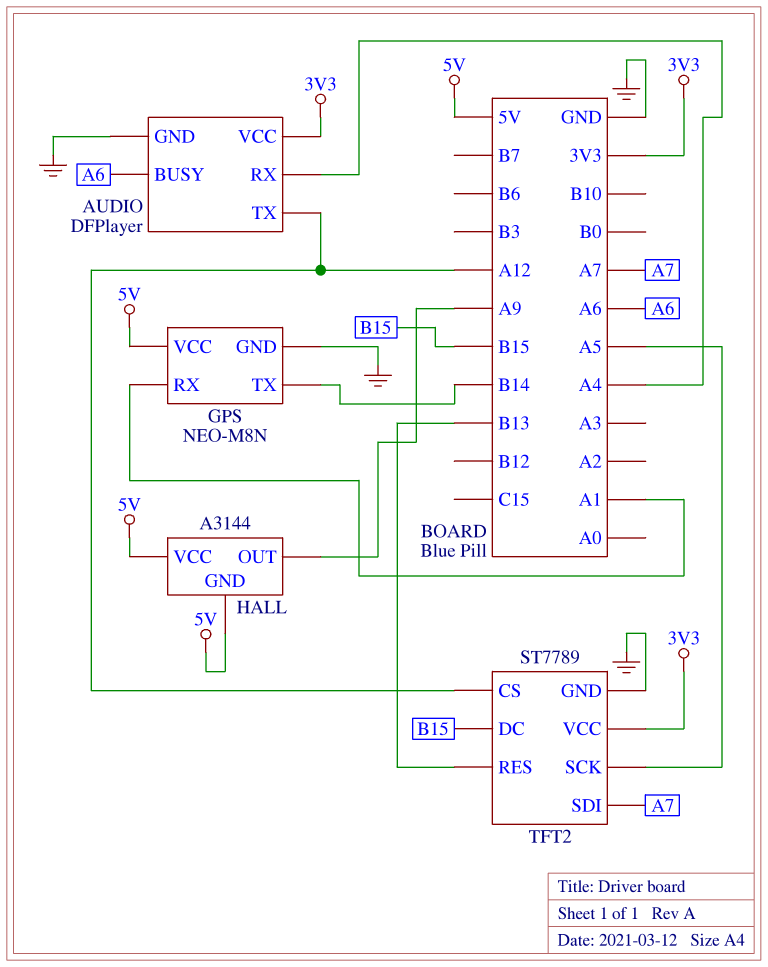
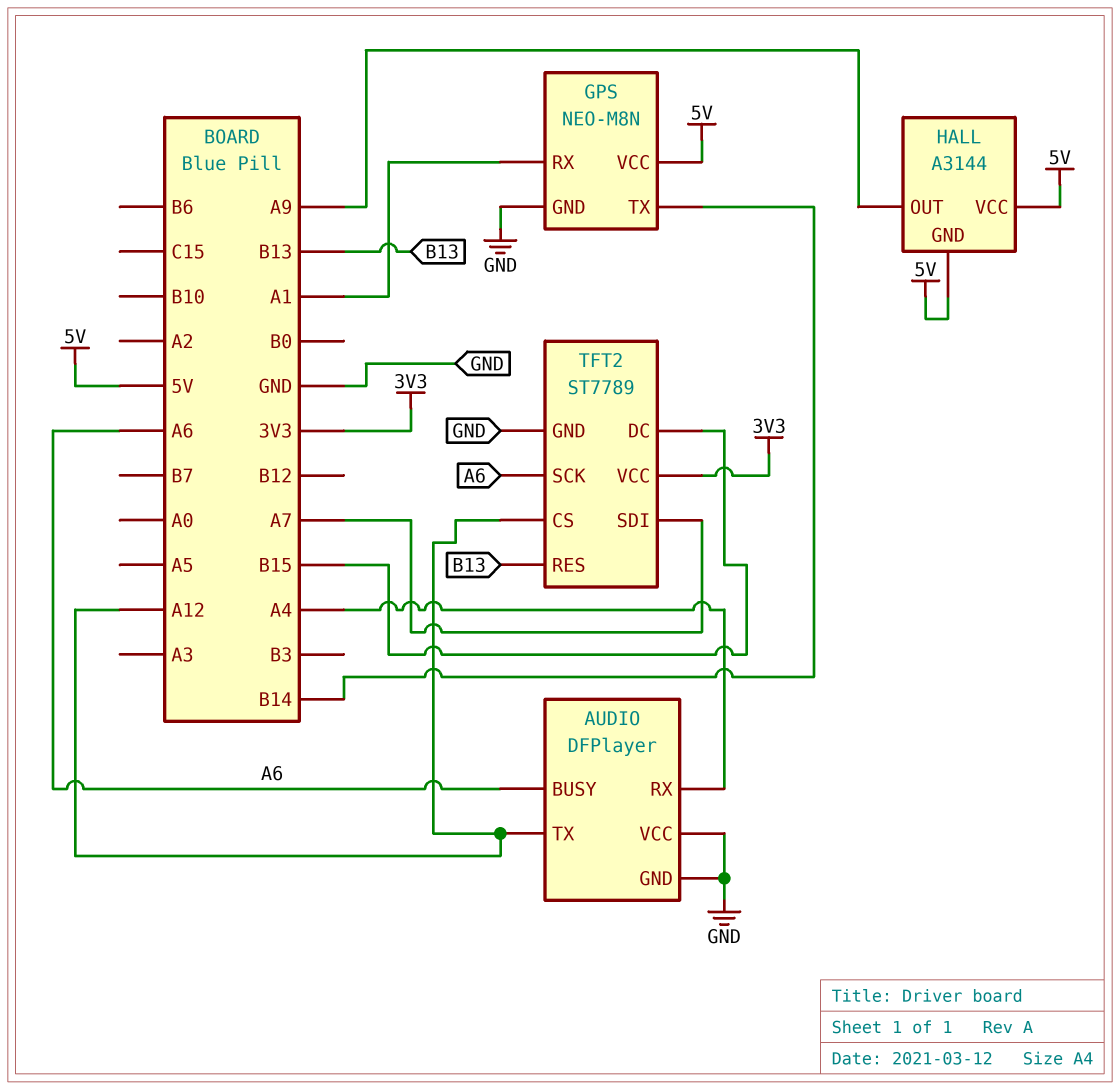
AUDIO pin VCC: 3V3 -> GND
TFT2 pin SCK: A5 -> A6

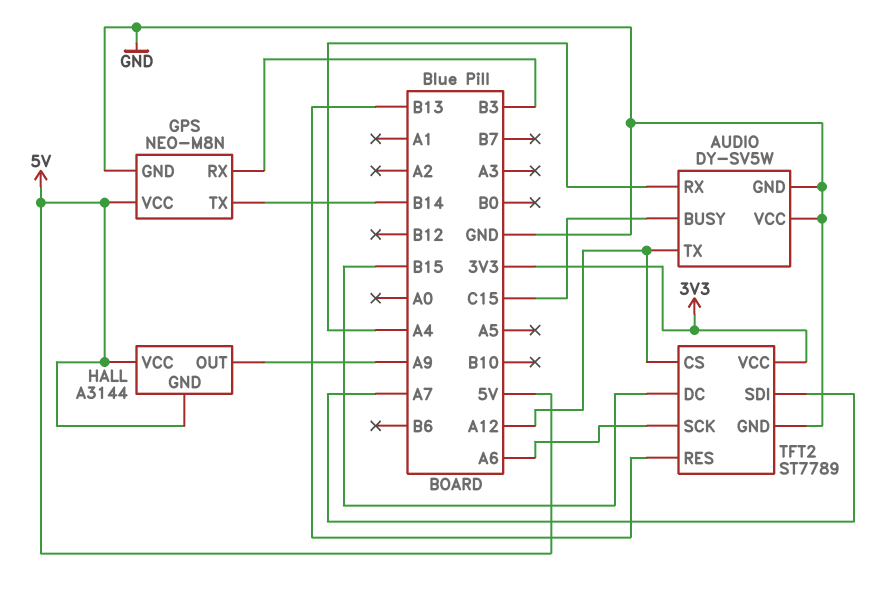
AUDIO: DFPlayer -> DY-SV5W
AUDIO pin BUSY: A6 -> C15
GPS pin RX: A1 -> B3

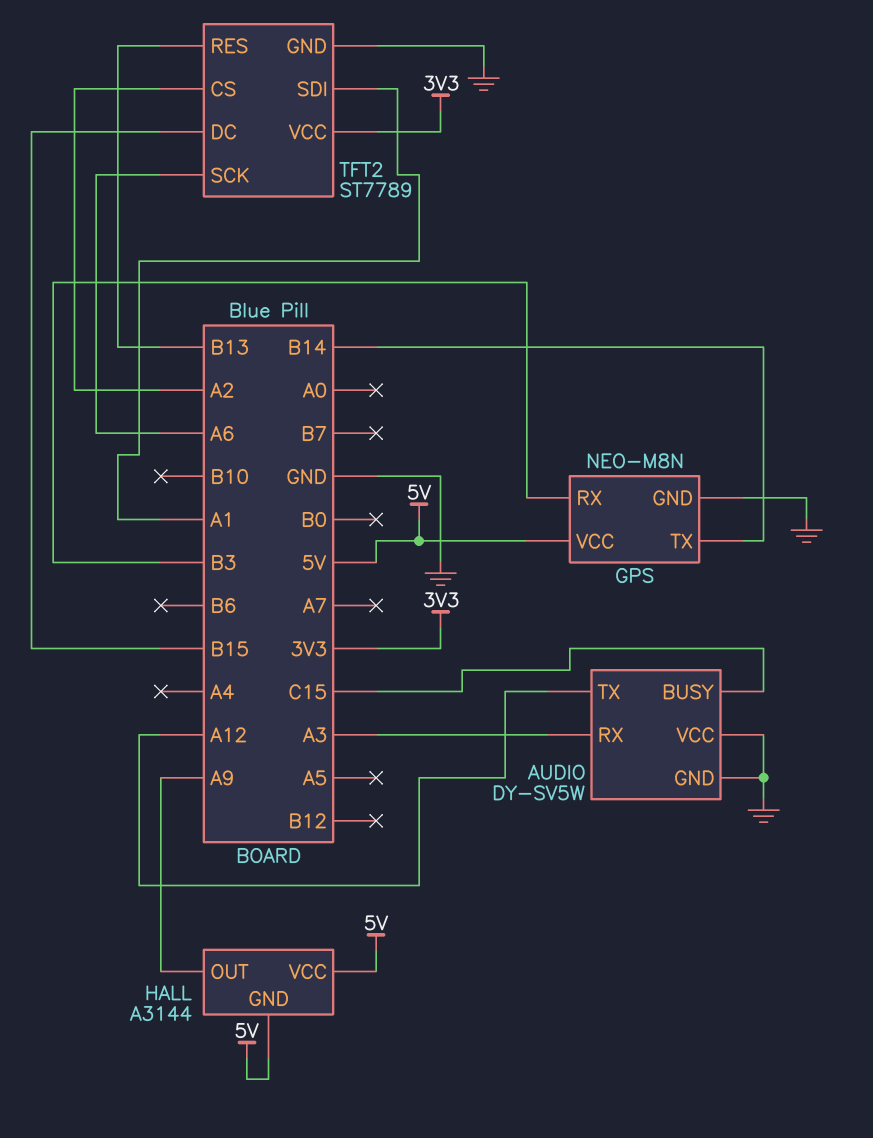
AUDIO pin RX: A4 -> A3
TFT2 pin CS: A12 -> A2
TFT2 pin SDI: A7 -> A1

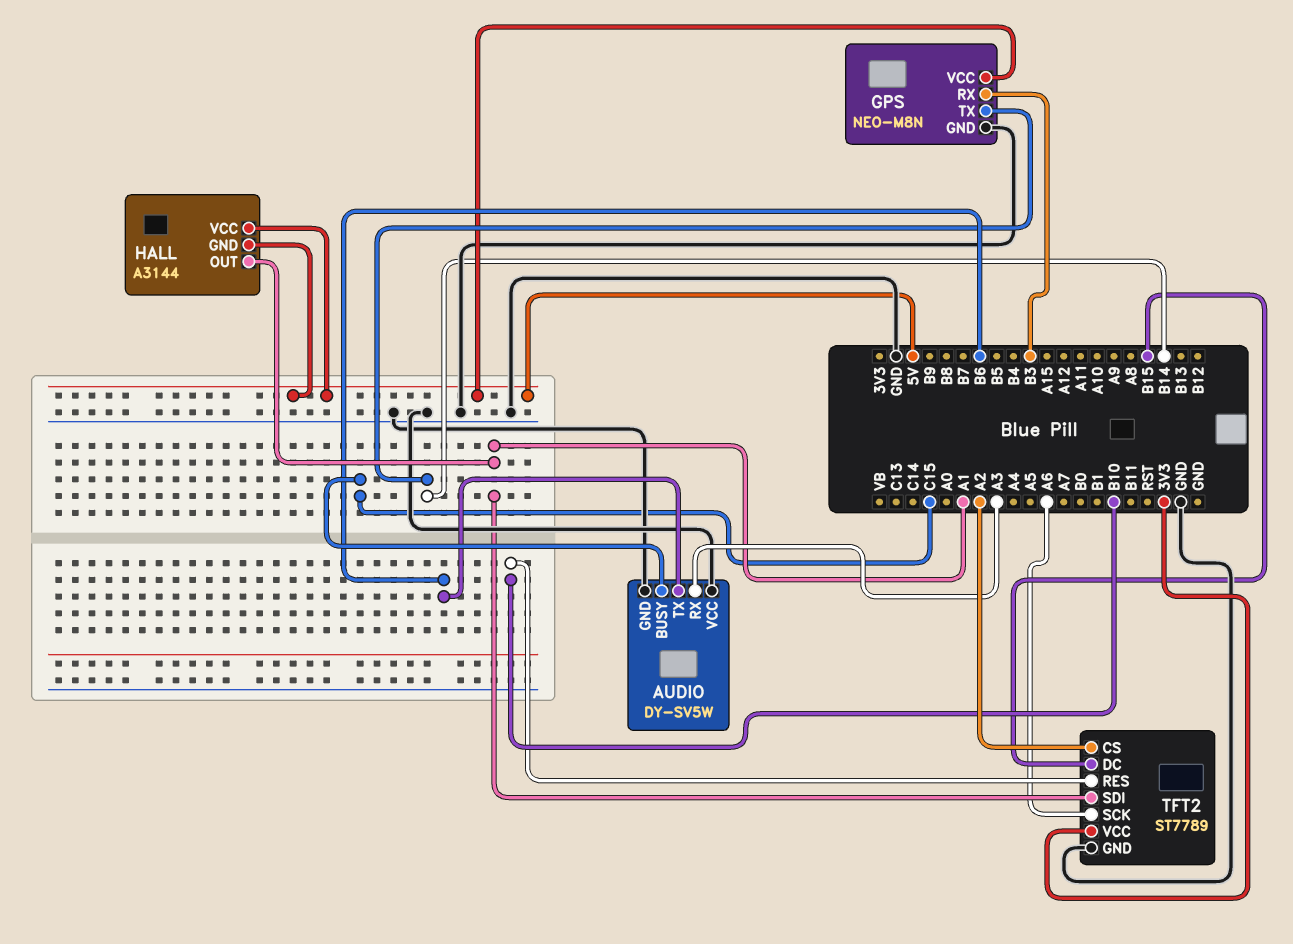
AUDIO pin TX: A12 -> B6
HALL pin OUT: A9 -> A1
TFT2 pin RES: B13 -> B10

